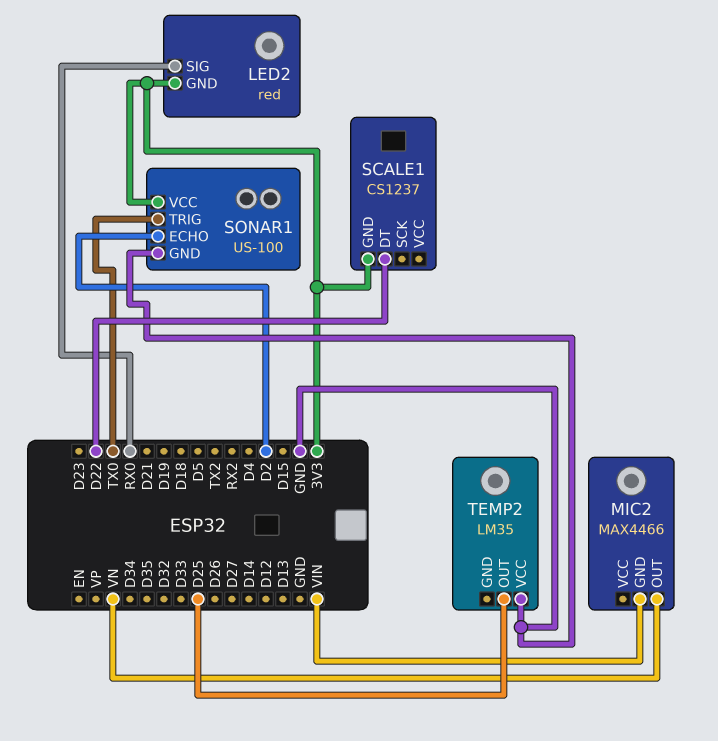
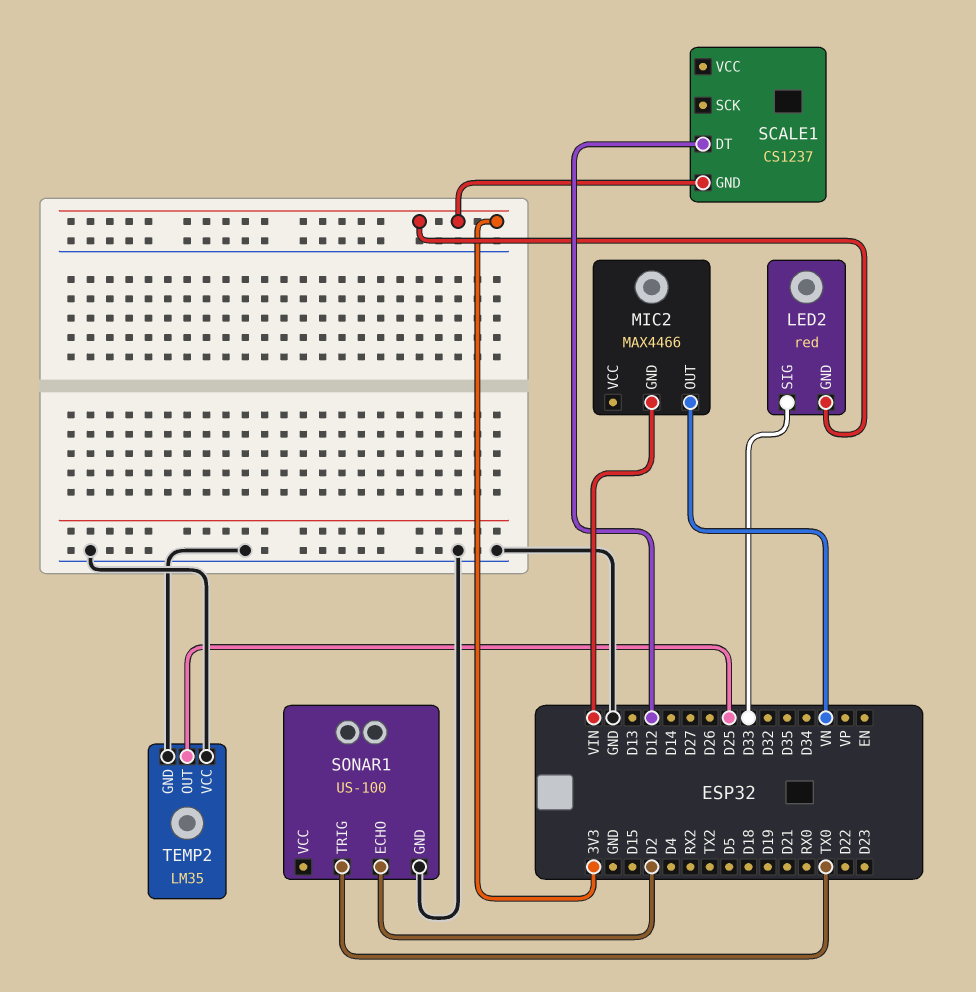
LED2 pin SIG: RX0 -> D33
SCALE1 pin DT: D22 -> D12
SONAR1 pin VCC: 3V3 -> none
TEMP2 pin GND: none -> GND

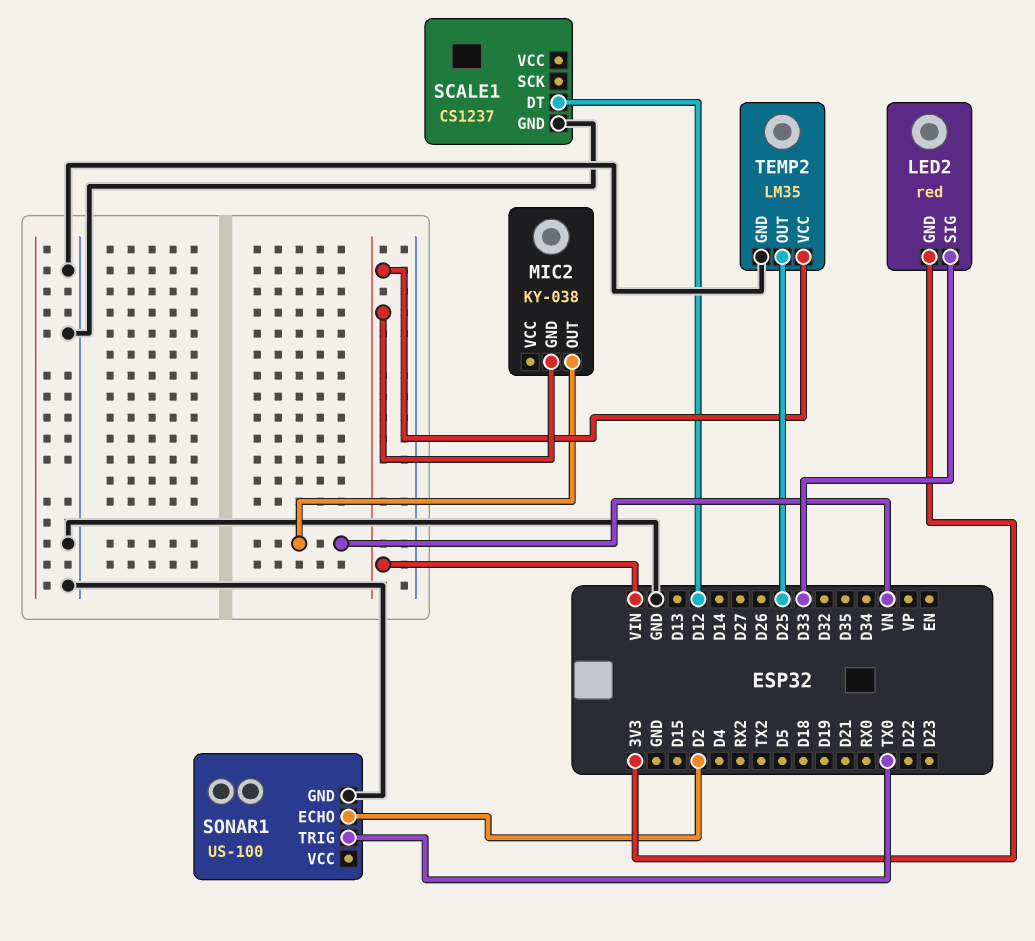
MIC2: MAX4466 -> KY-038
SCALE1 pin GND: 3V3 -> GND
TEMP2 pin VCC: GND -> VIN

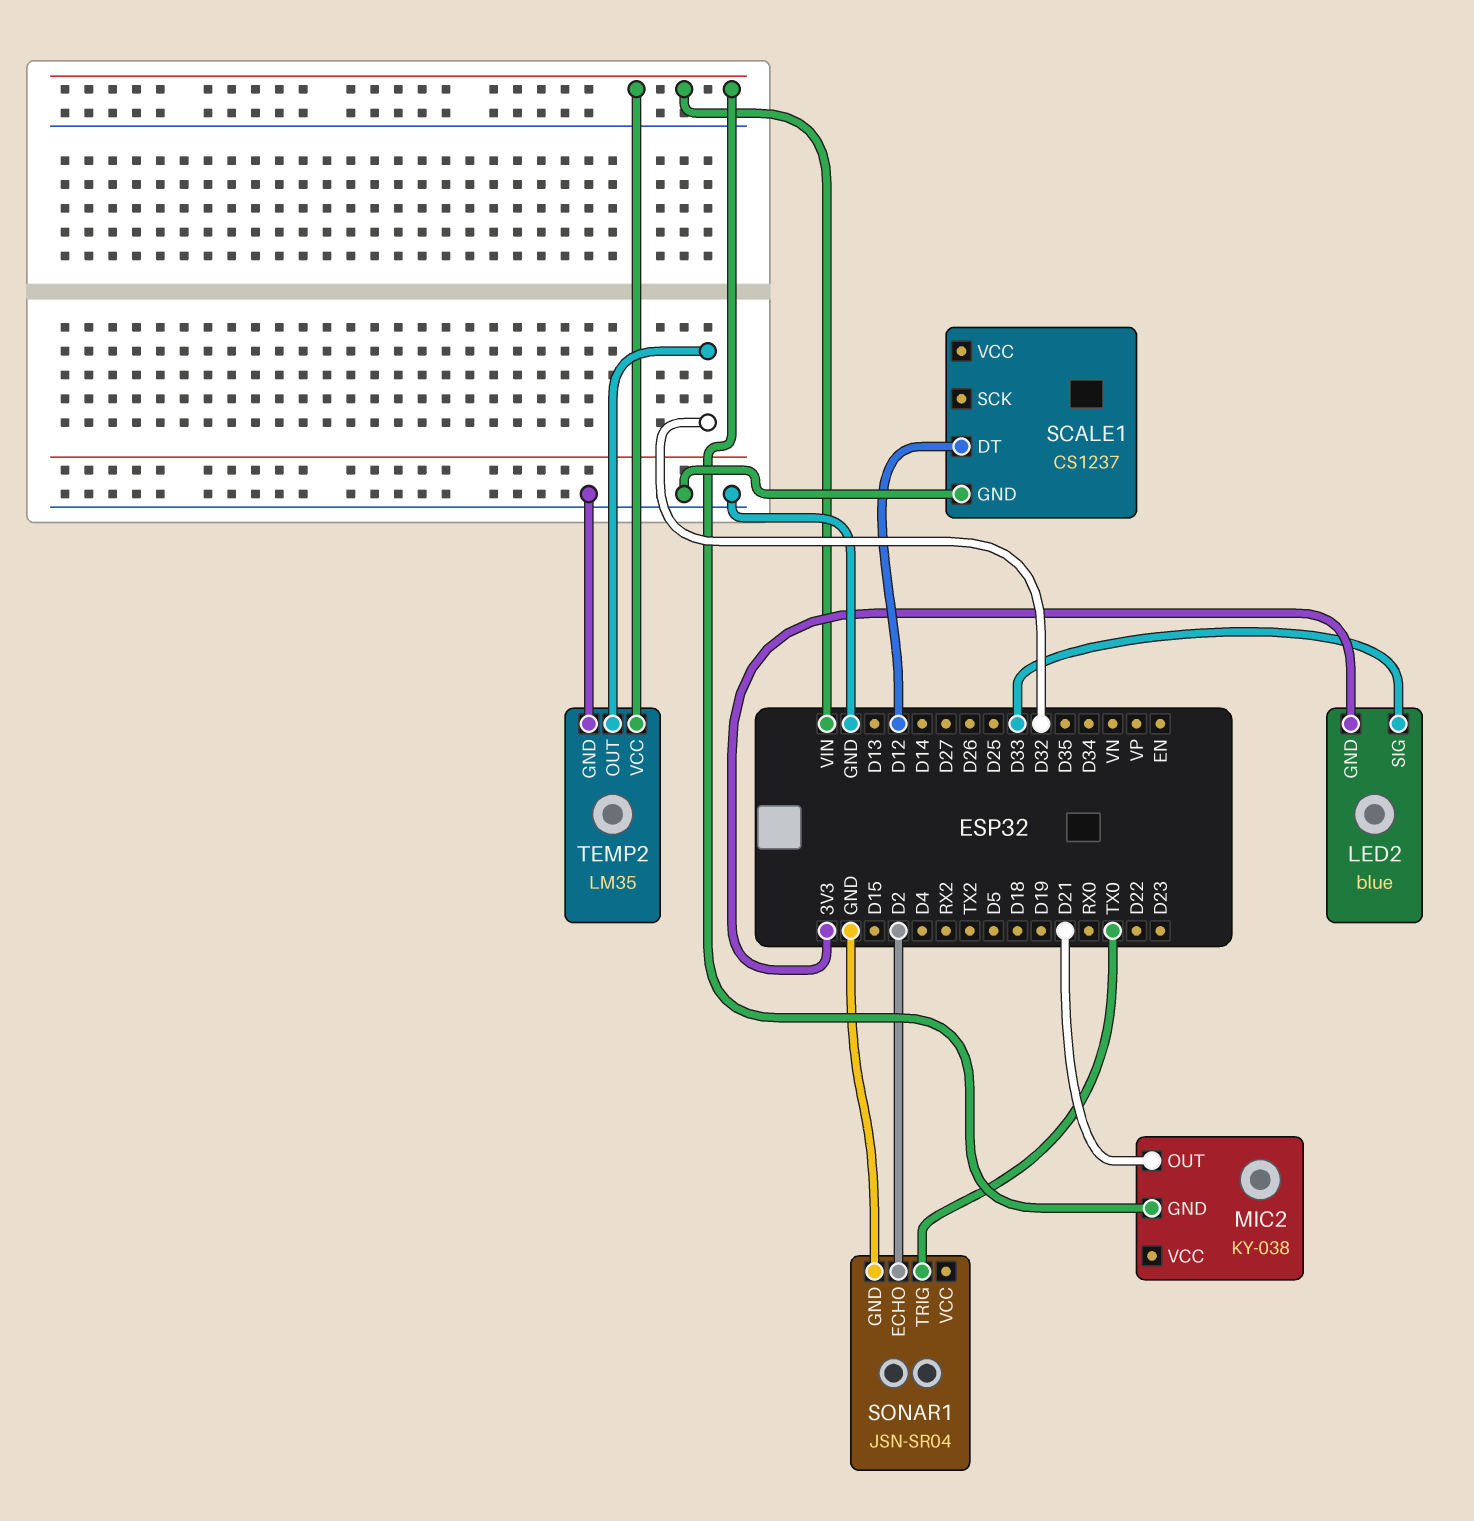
LED2: red -> blue
MIC2 pin OUT: VN -> D21
SONAR1: US-100 -> JSN-SR04
TEMP2 pin OUT: D25 -> D32

